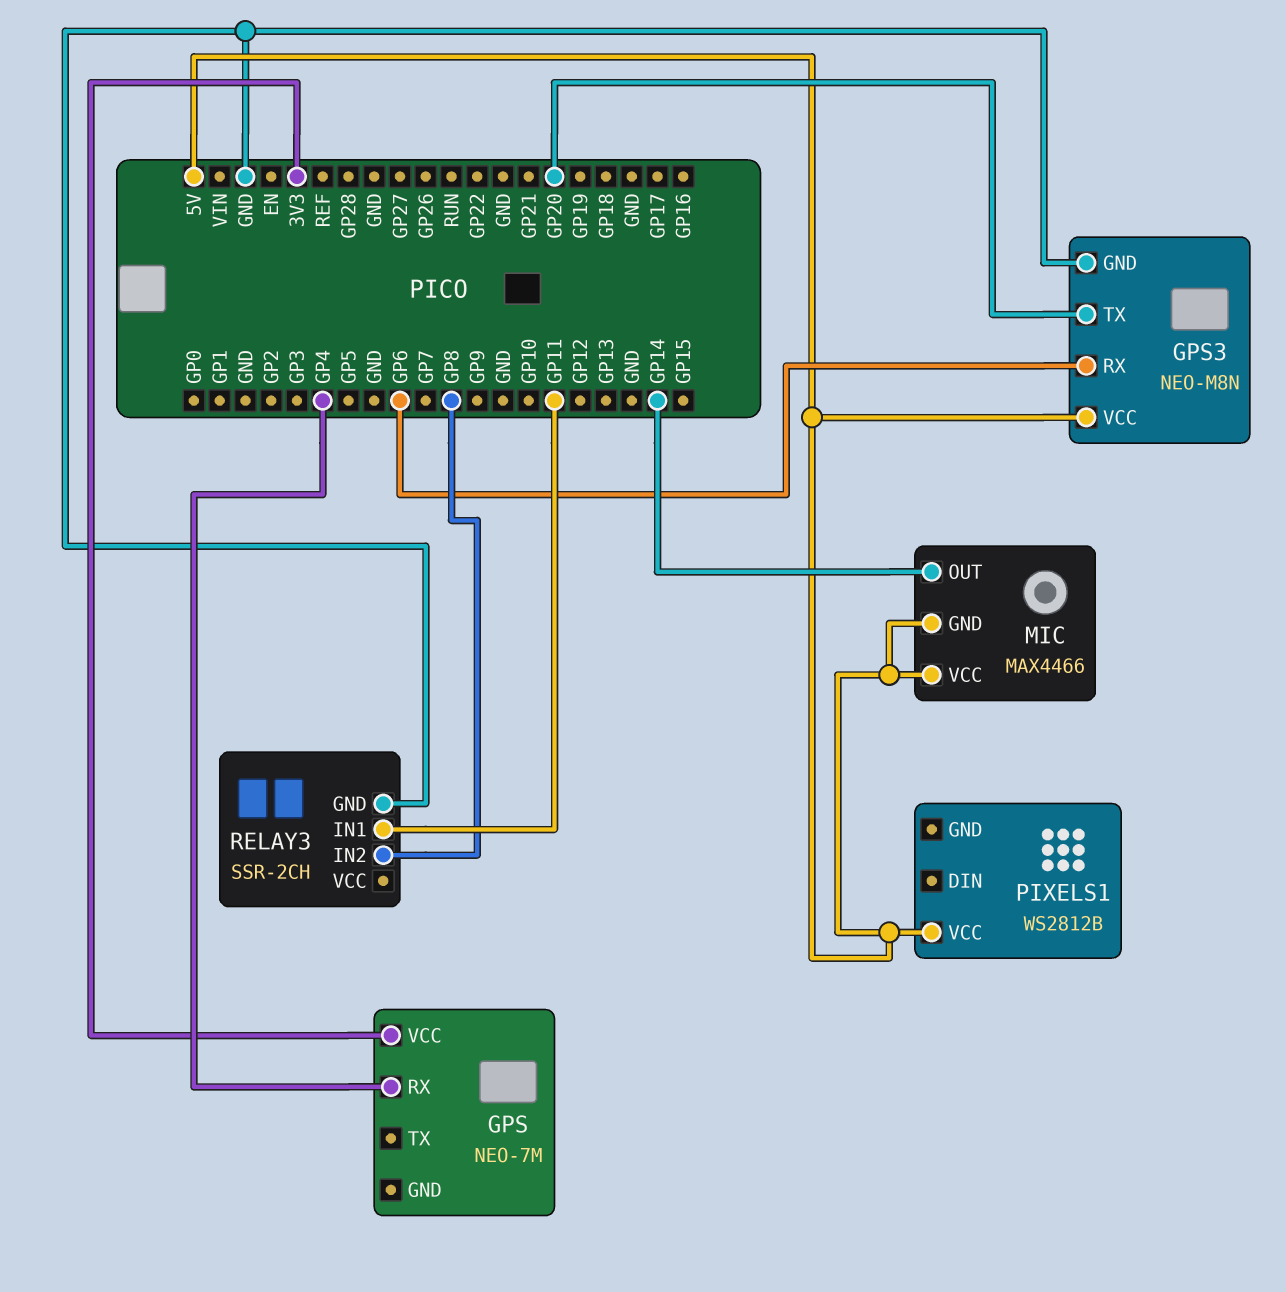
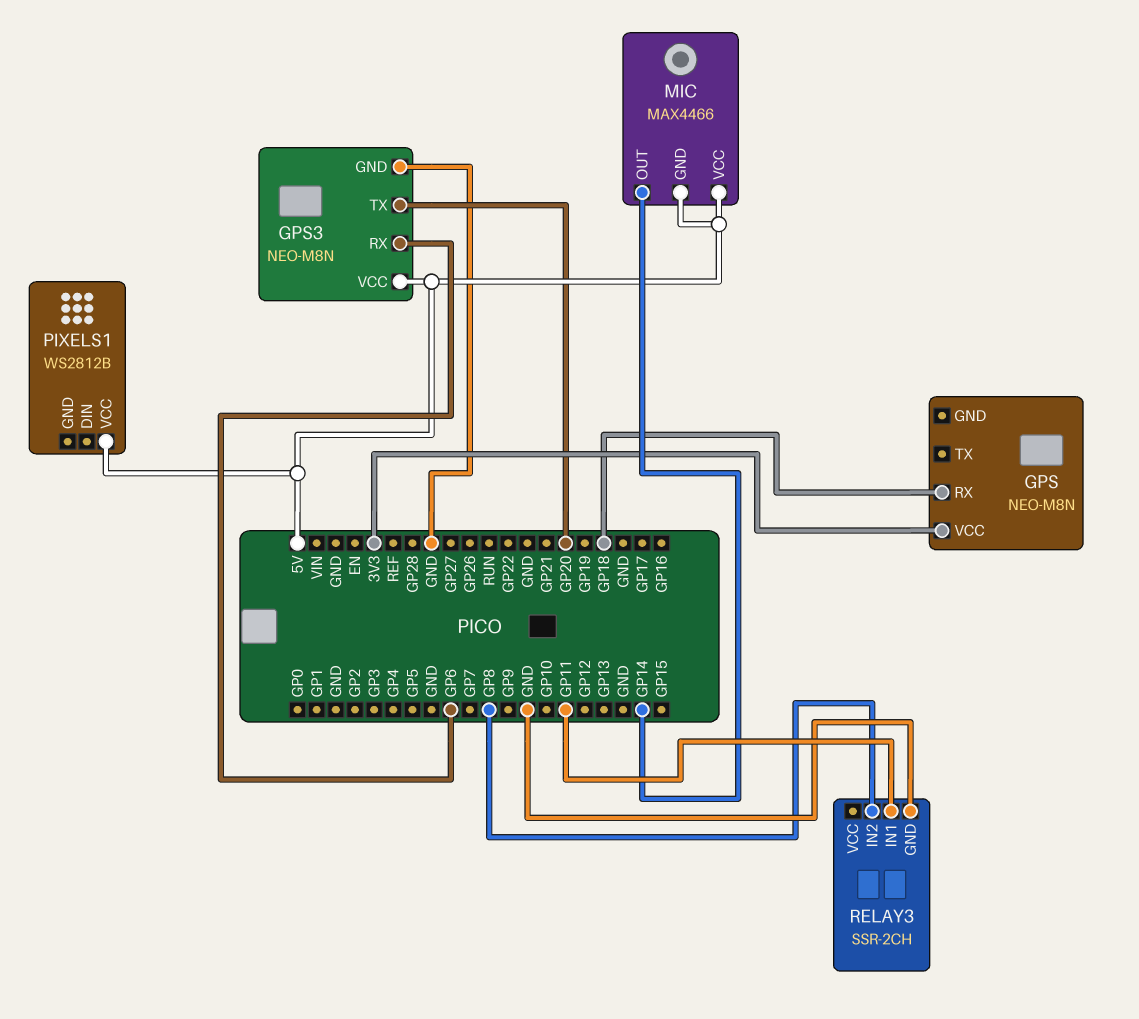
GPS: NEO-7M -> NEO-M8N
GPS pin RX: GP4 -> GP18

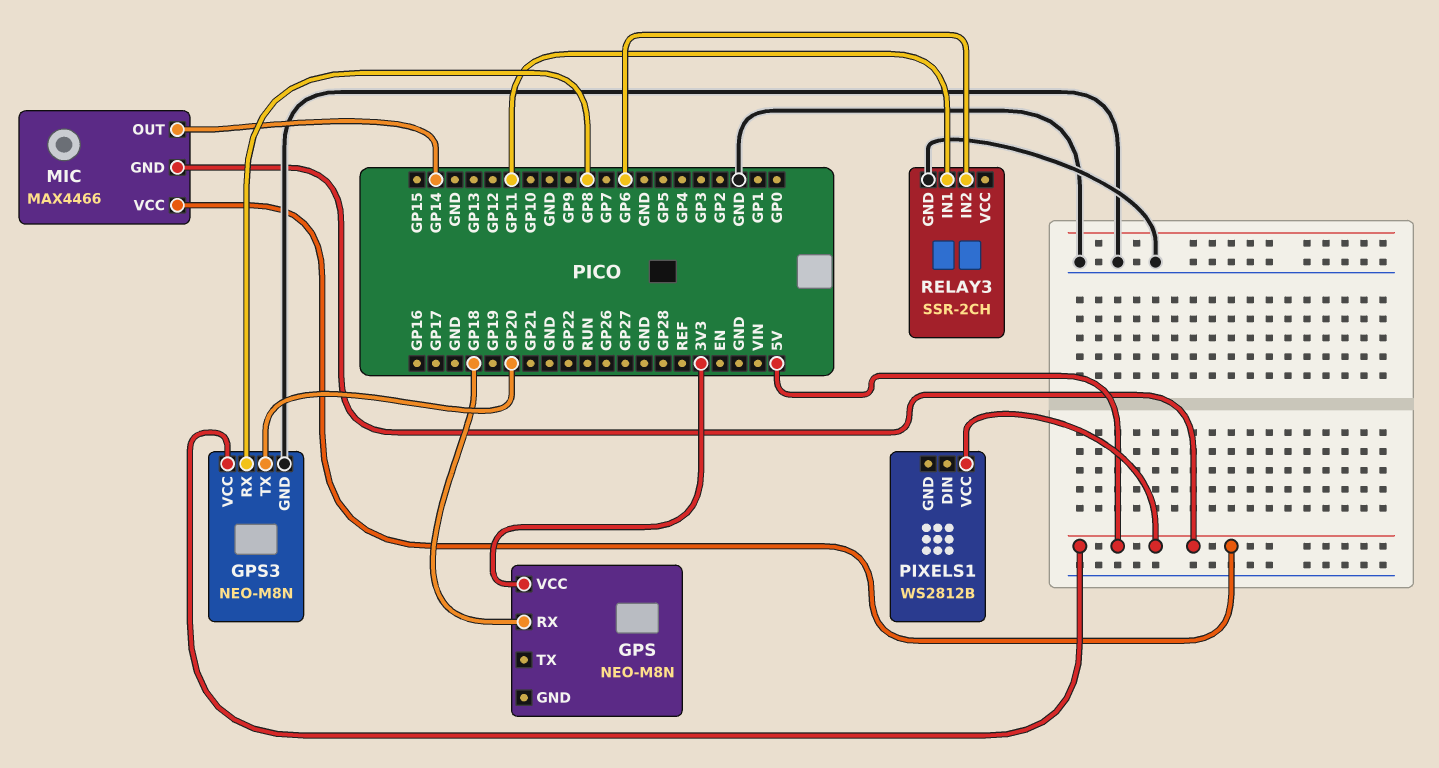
GPS3 pin RX: GP6 -> GP8
RELAY3 pin IN2: GP8 -> GP6

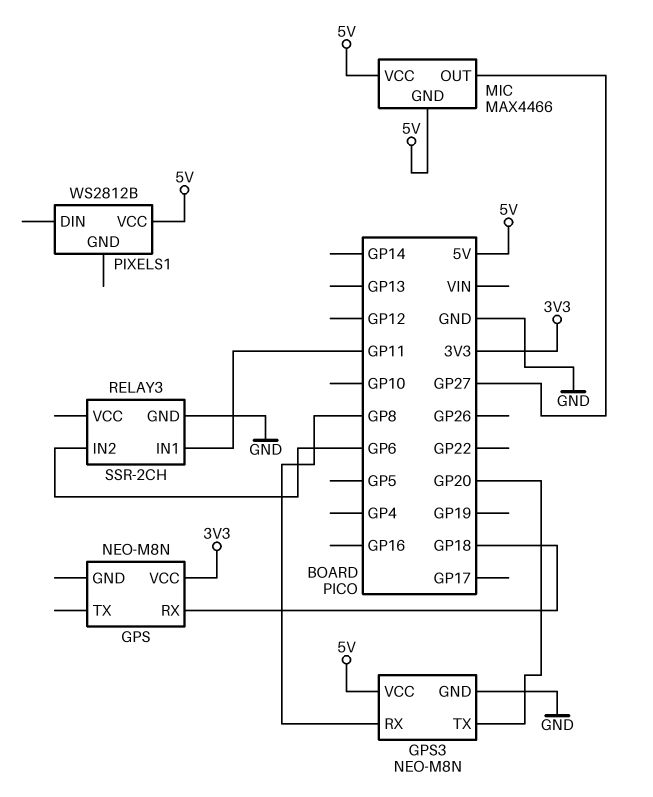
MIC pin OUT: GP14 -> GP27

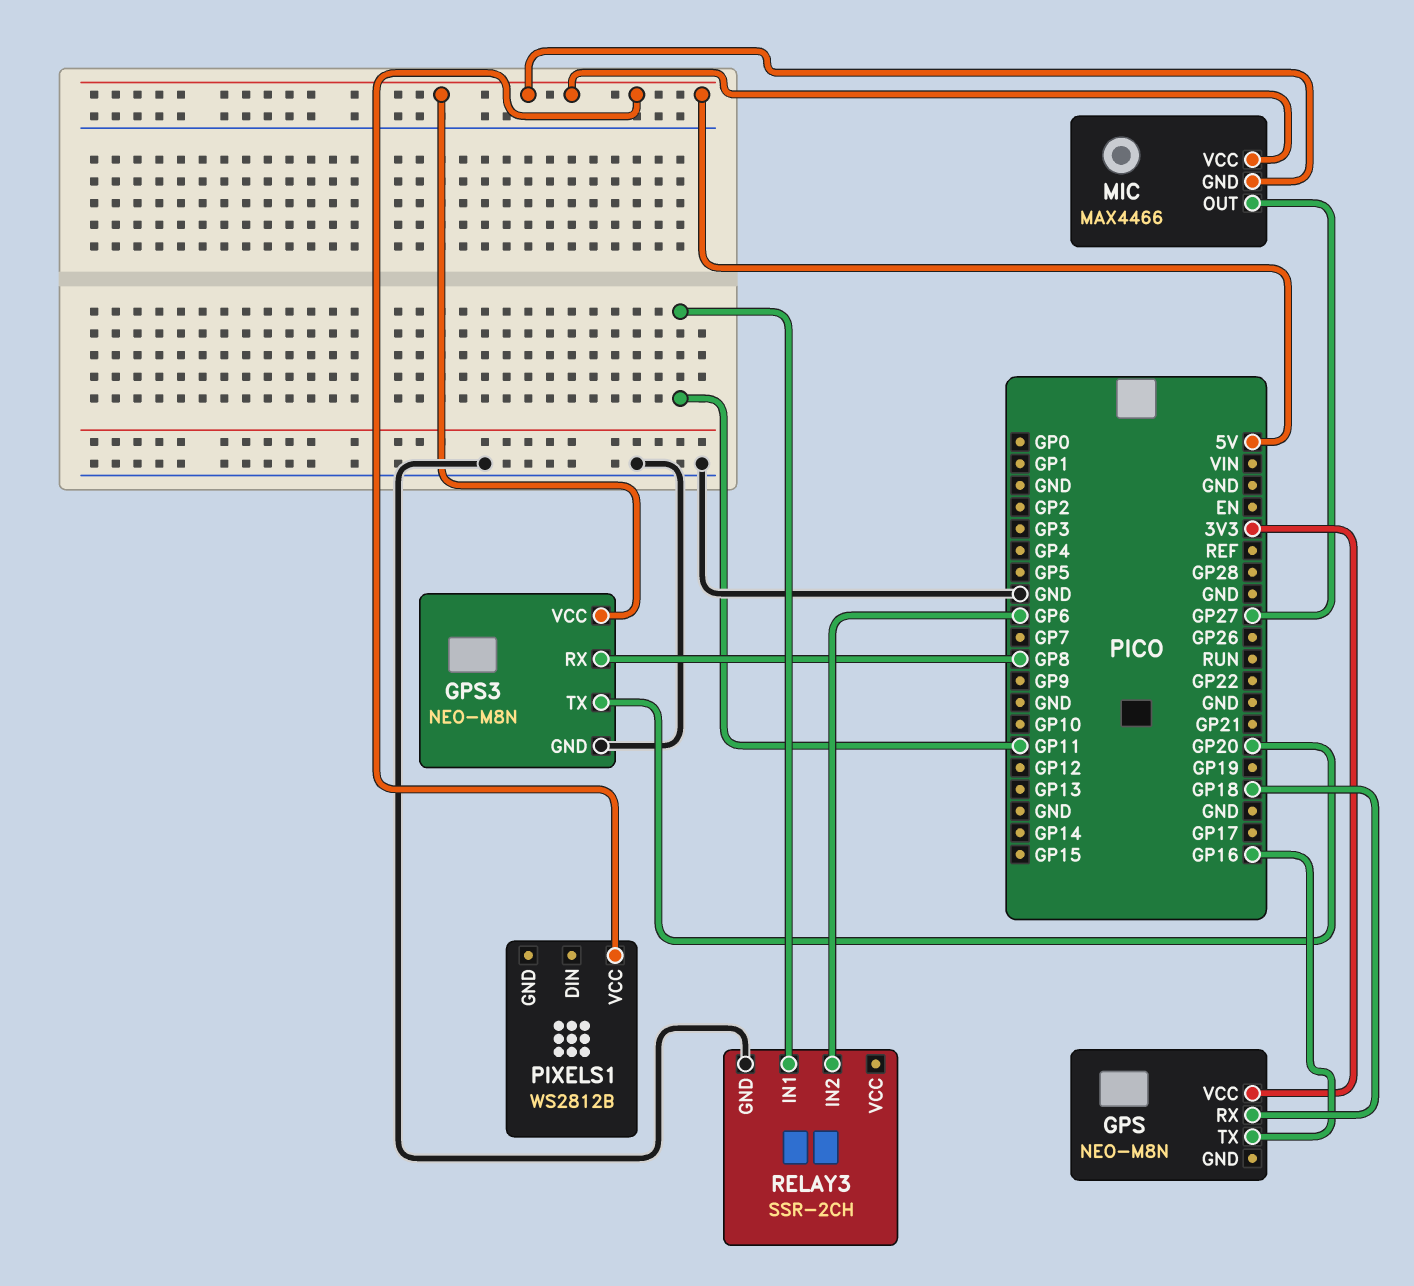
GPS pin TX: none -> GP16

